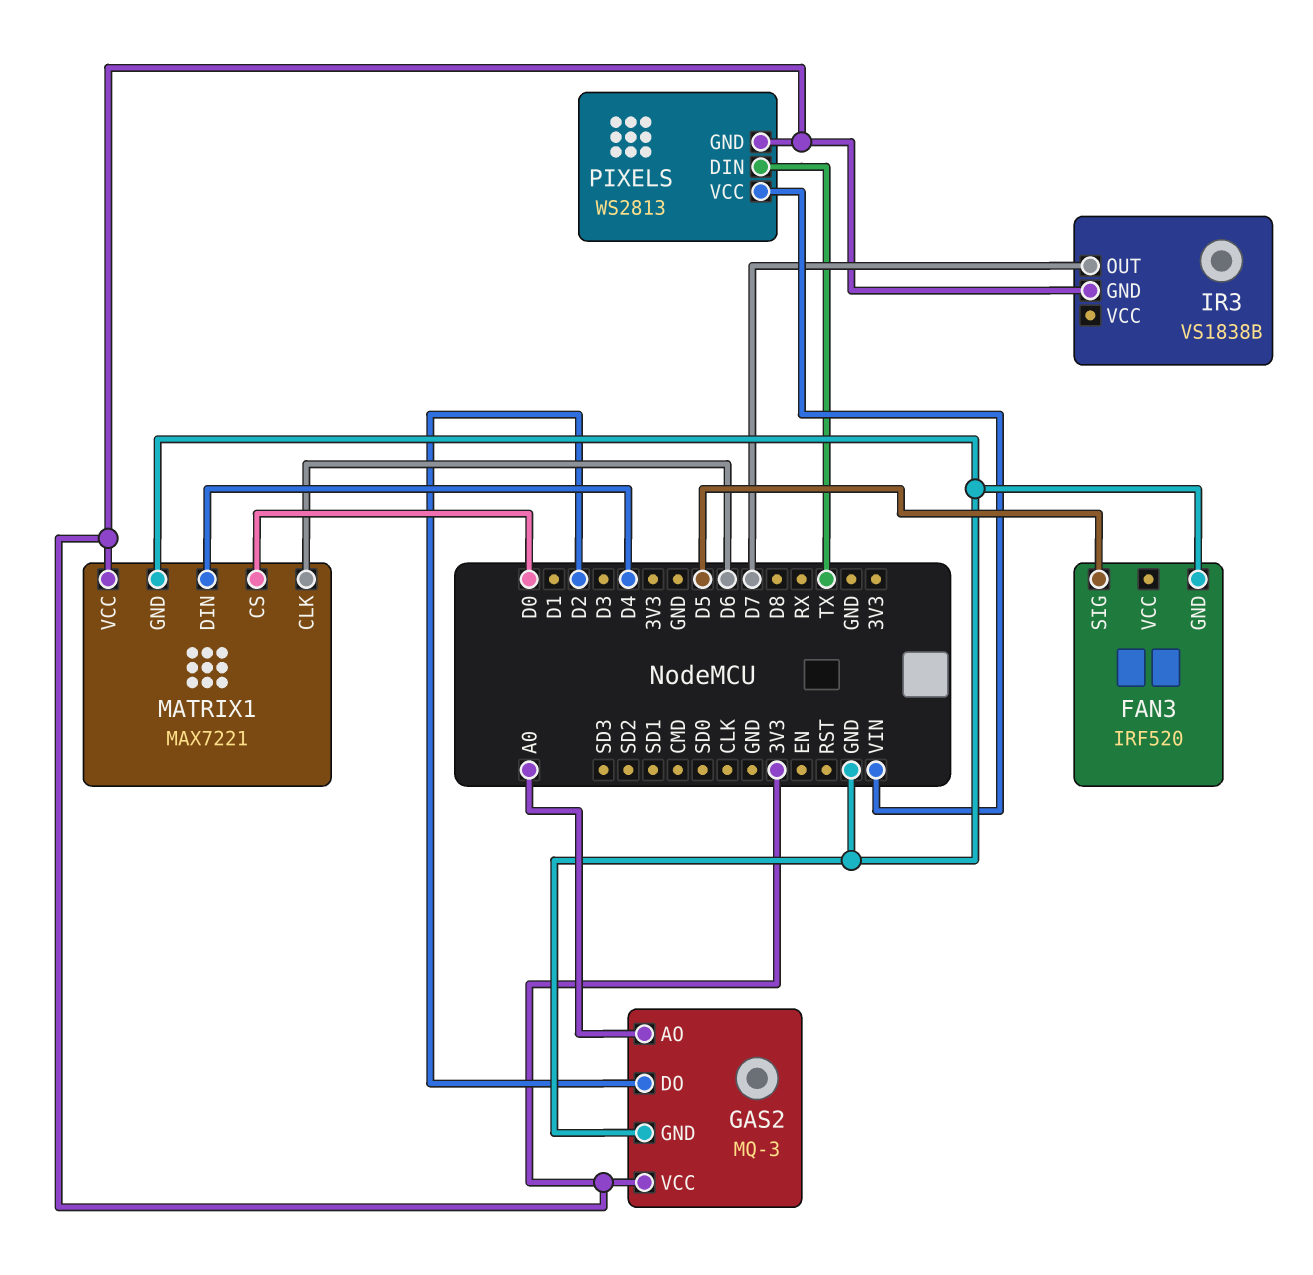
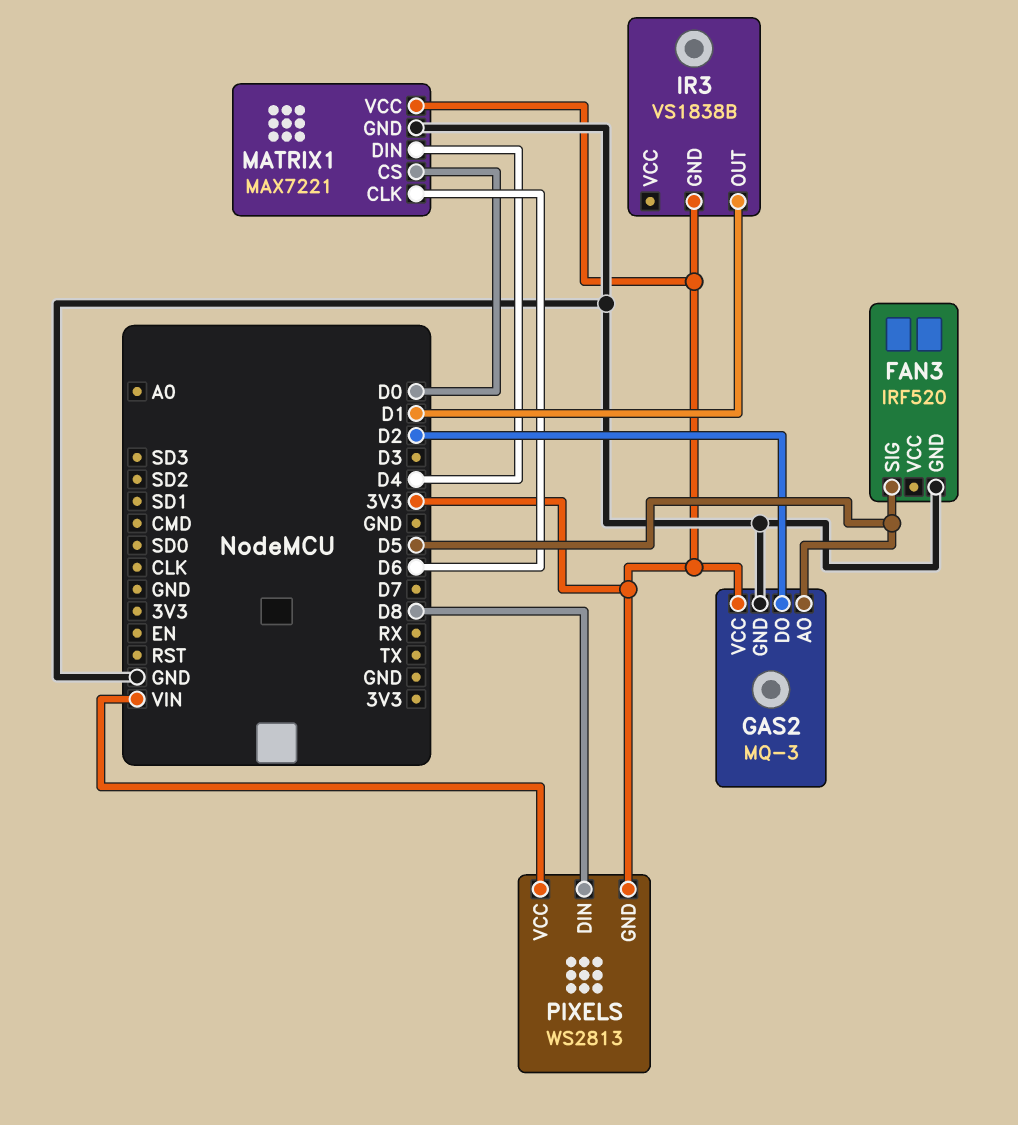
GAS2 pin AO: A0 -> D5
IR3 pin OUT: D7 -> D1
PIXELS pin DIN: TX -> D8

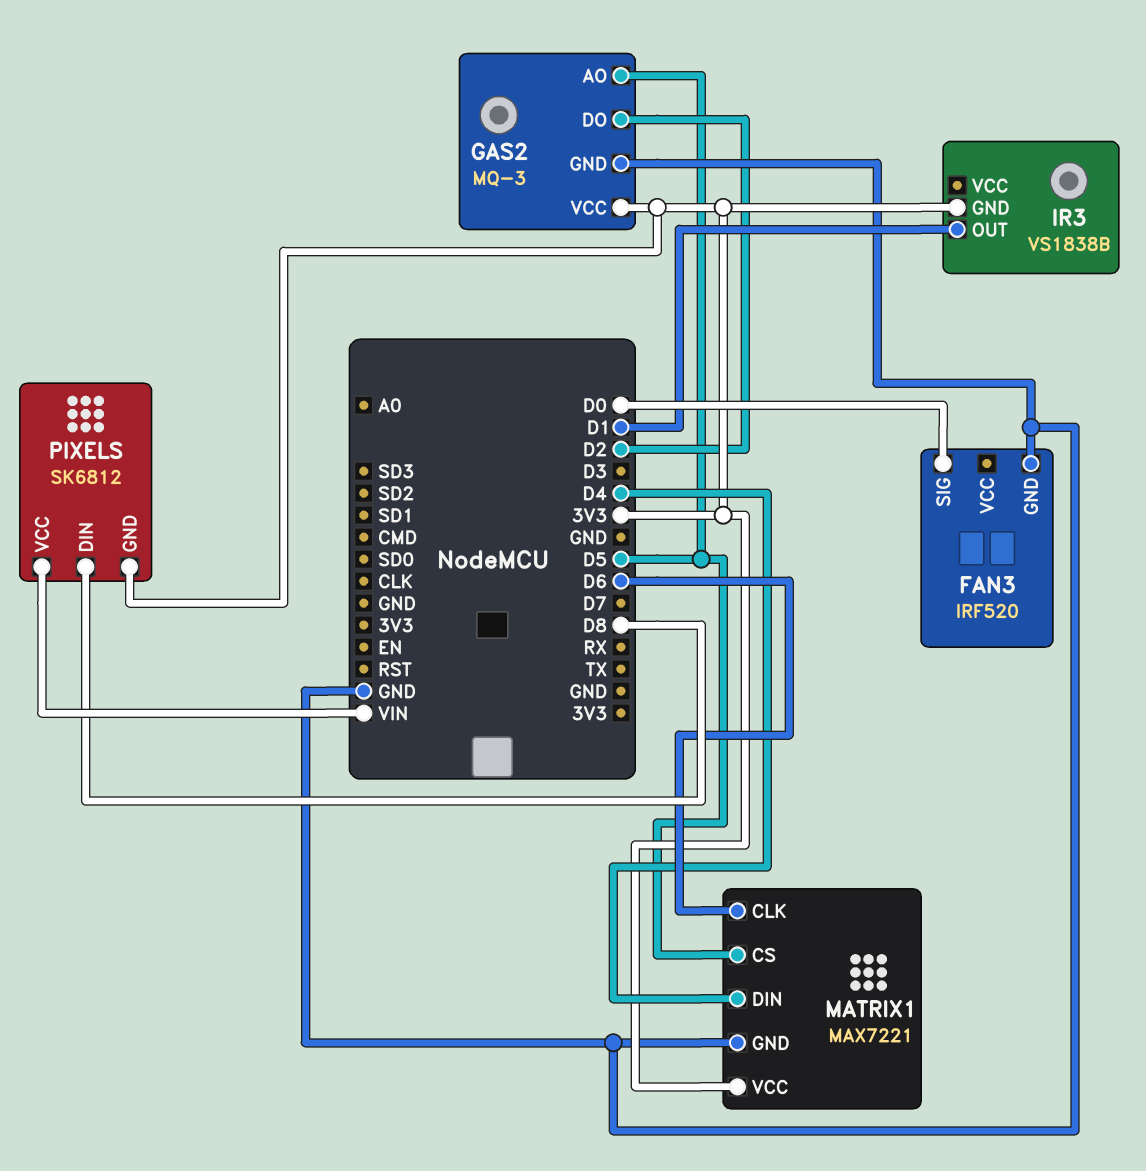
FAN3 pin SIG: D5 -> D0
MATRIX1 pin CS: D0 -> D5
PIXELS: WS2813 -> SK6812

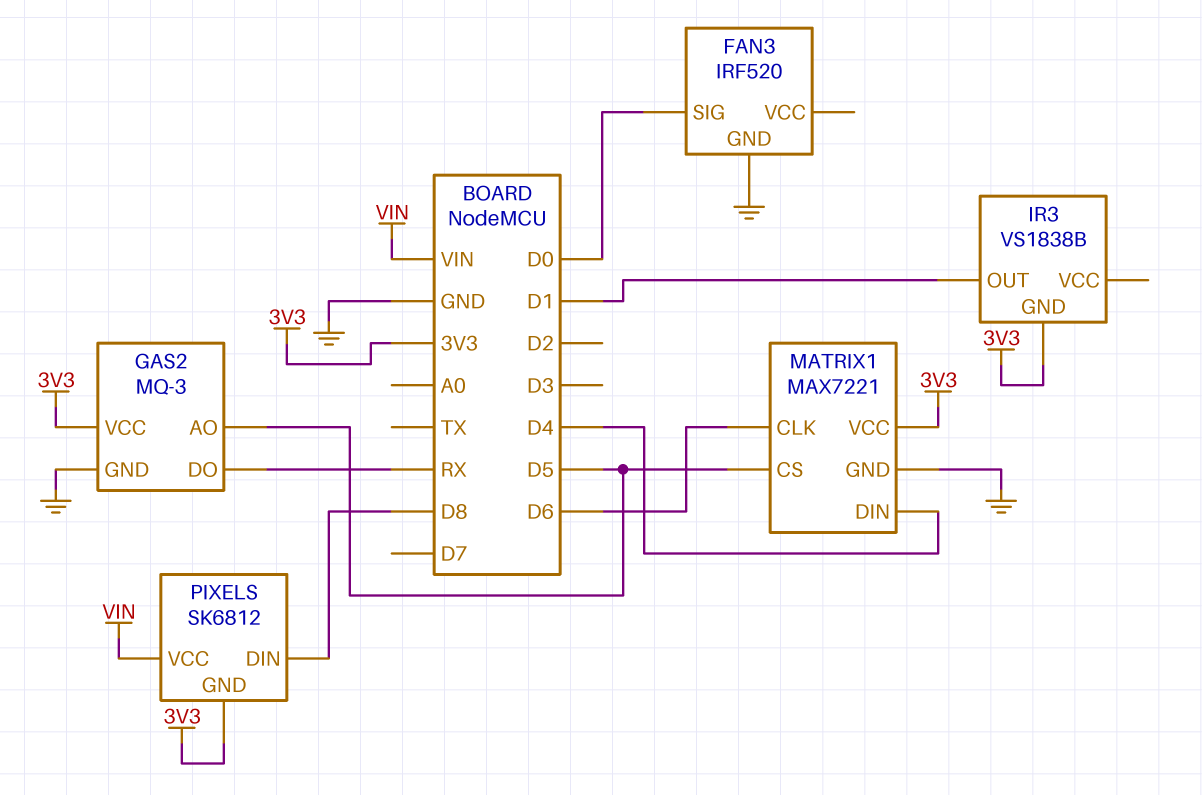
GAS2 pin DO: D2 -> RX

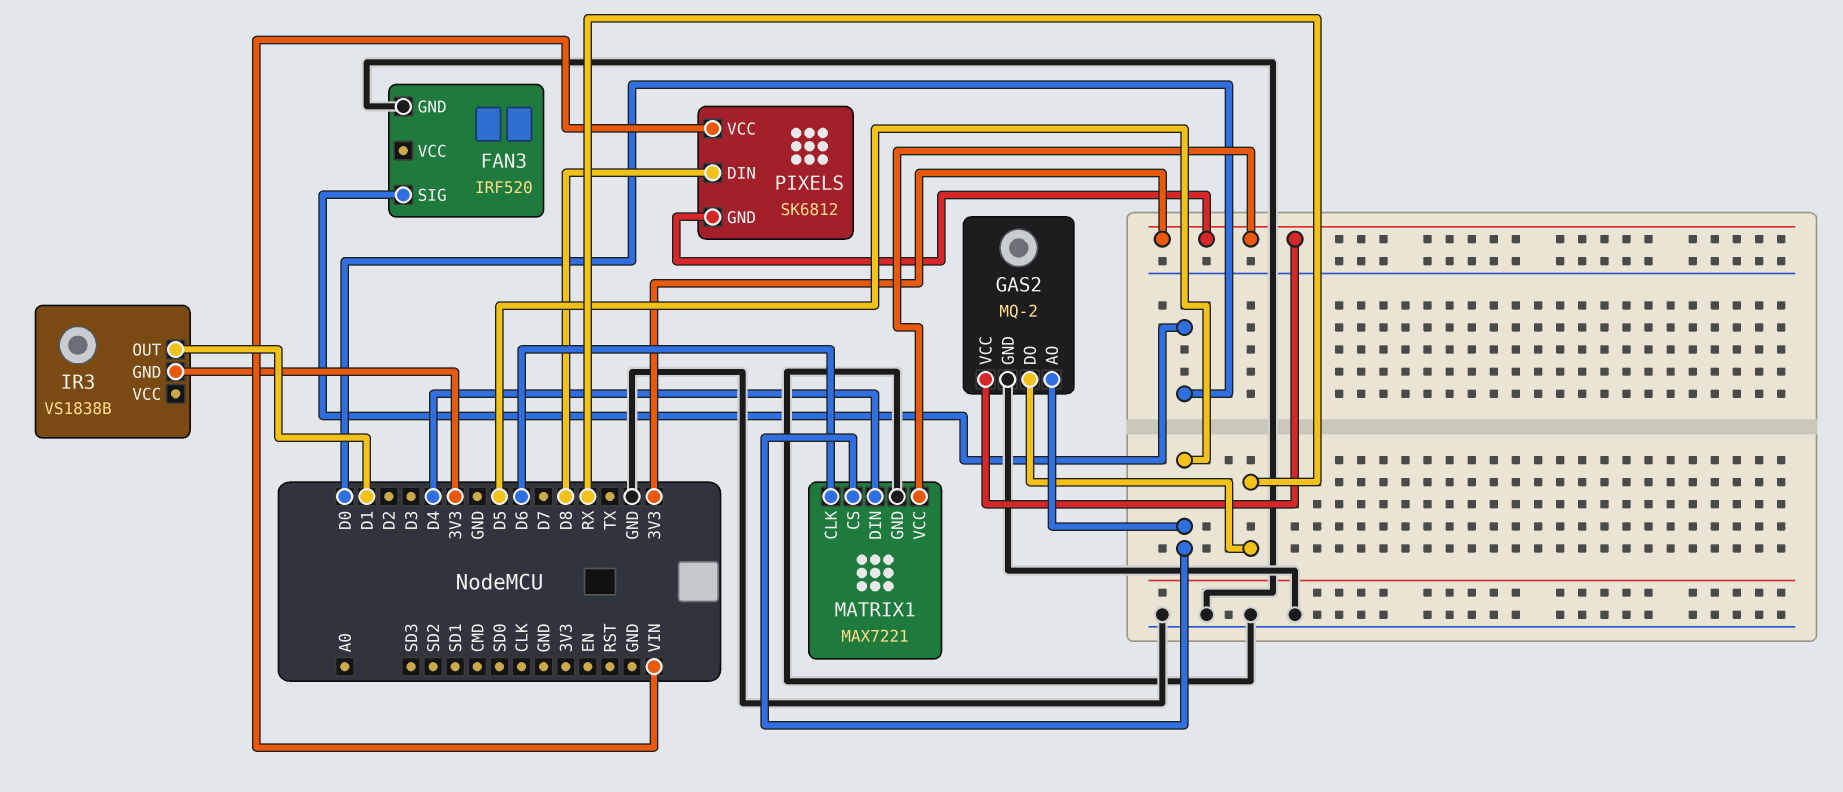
GAS2: MQ-3 -> MQ-2

